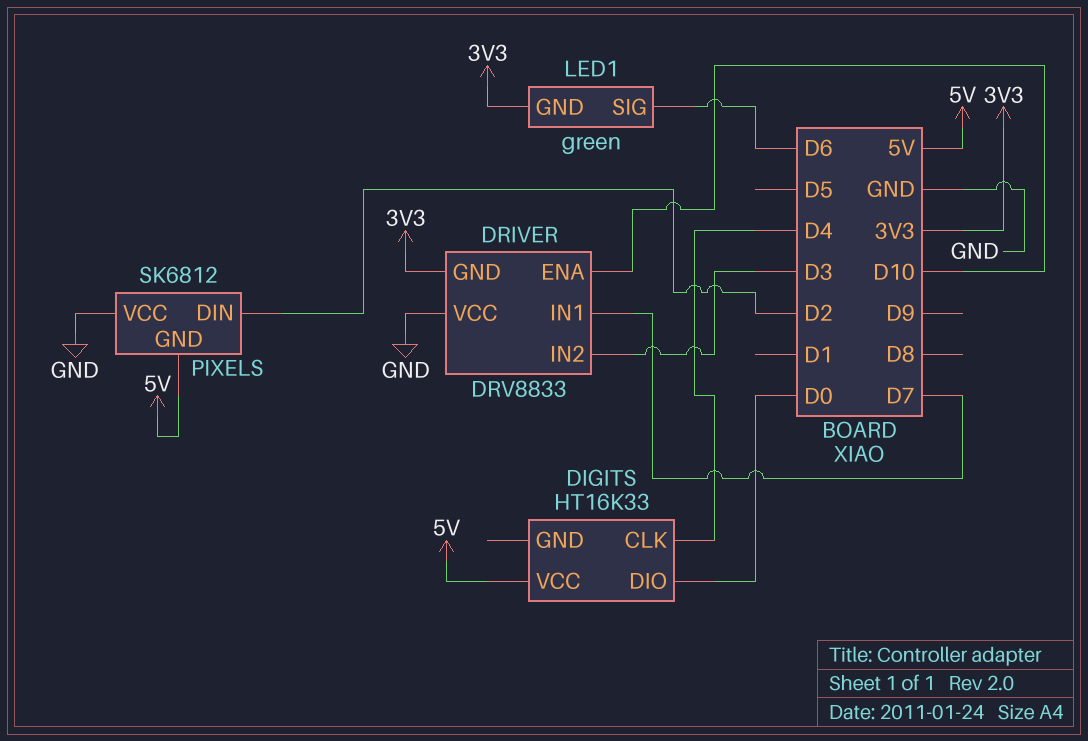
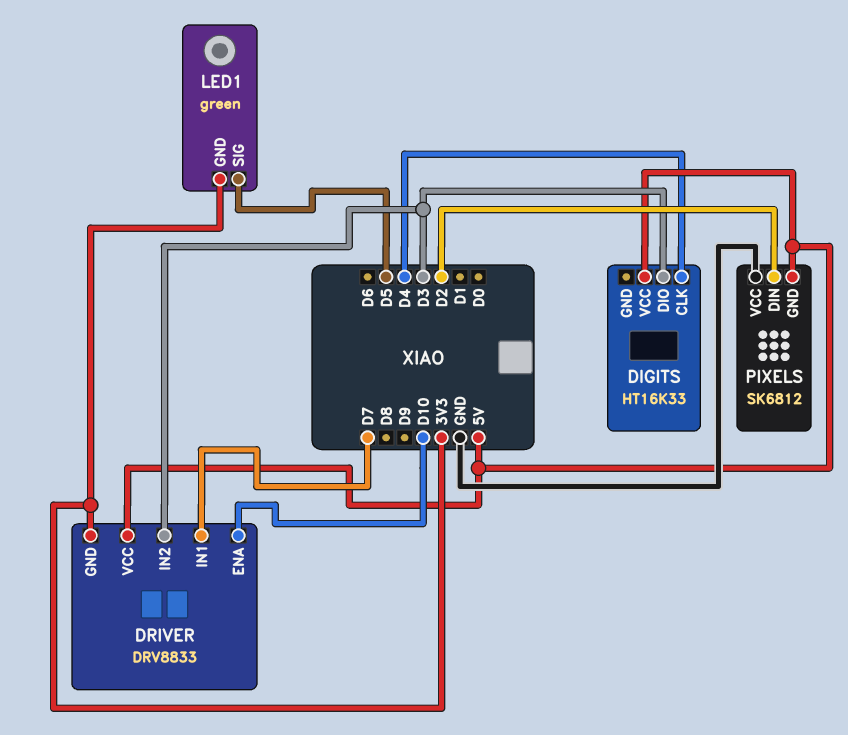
DIGITS pin DIO: D0 -> D3
DRIVER pin VCC: GND -> 5V
LED1 pin SIG: D6 -> D5

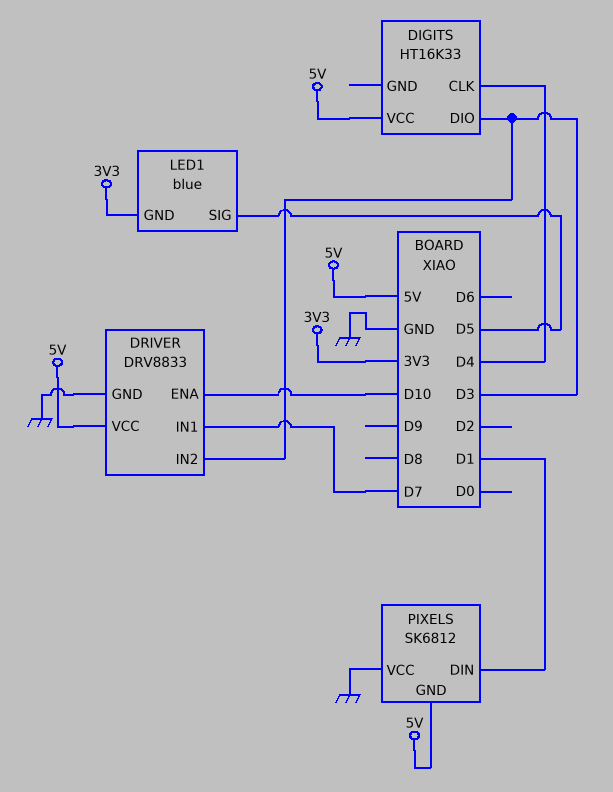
DRIVER pin GND: 3V3 -> GND
LED1: green -> blue
PIXELS pin DIN: D2 -> D1

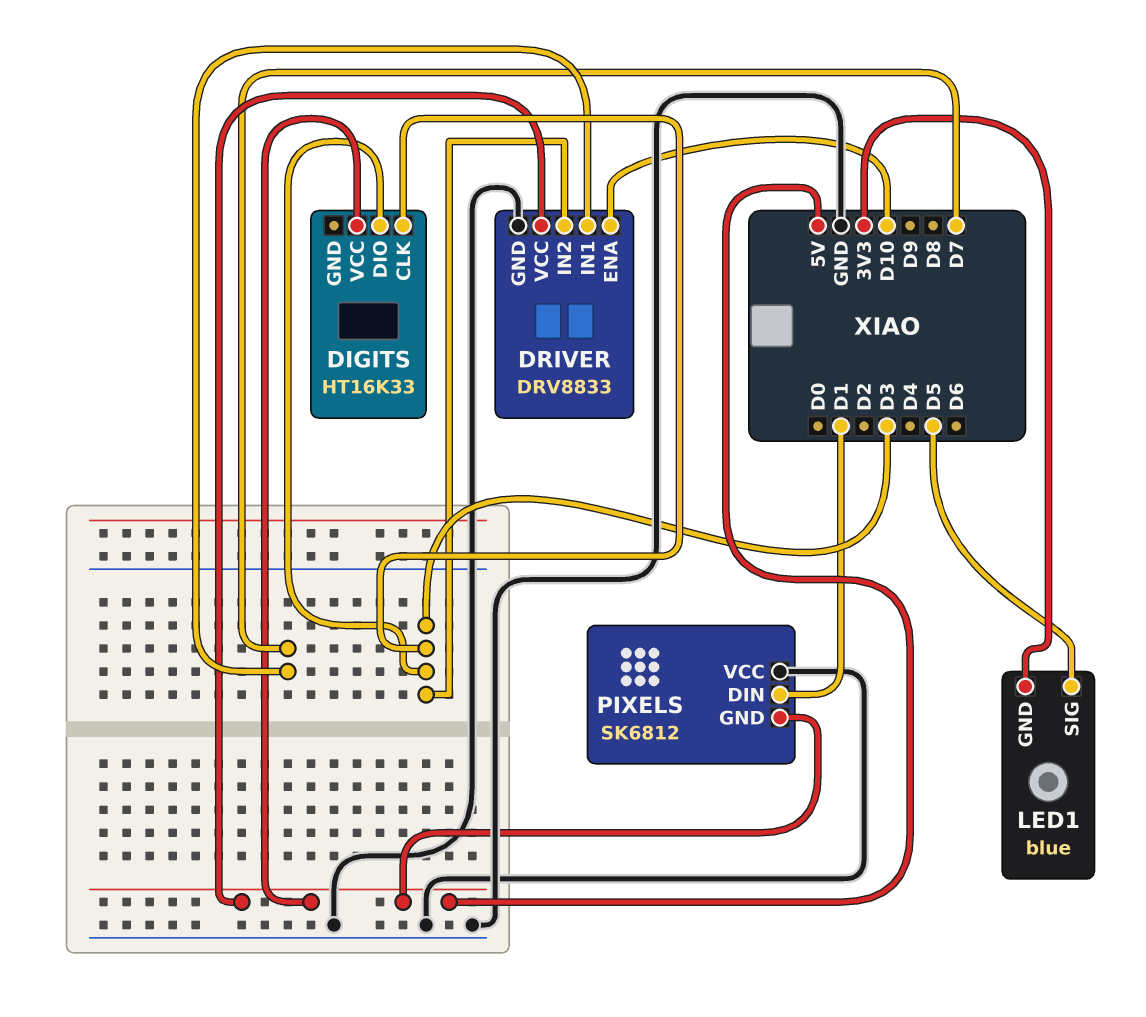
DIGITS pin CLK: D4 -> D3

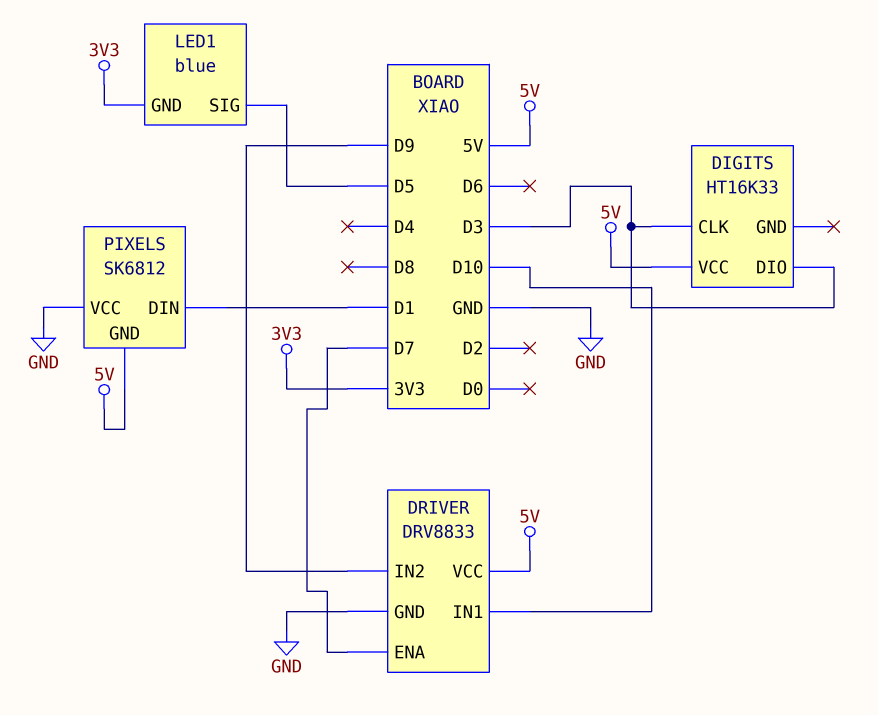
DRIVER pin ENA: D10 -> D7
DRIVER pin IN1: D7 -> D10
DRIVER pin IN2: D3 -> D9

